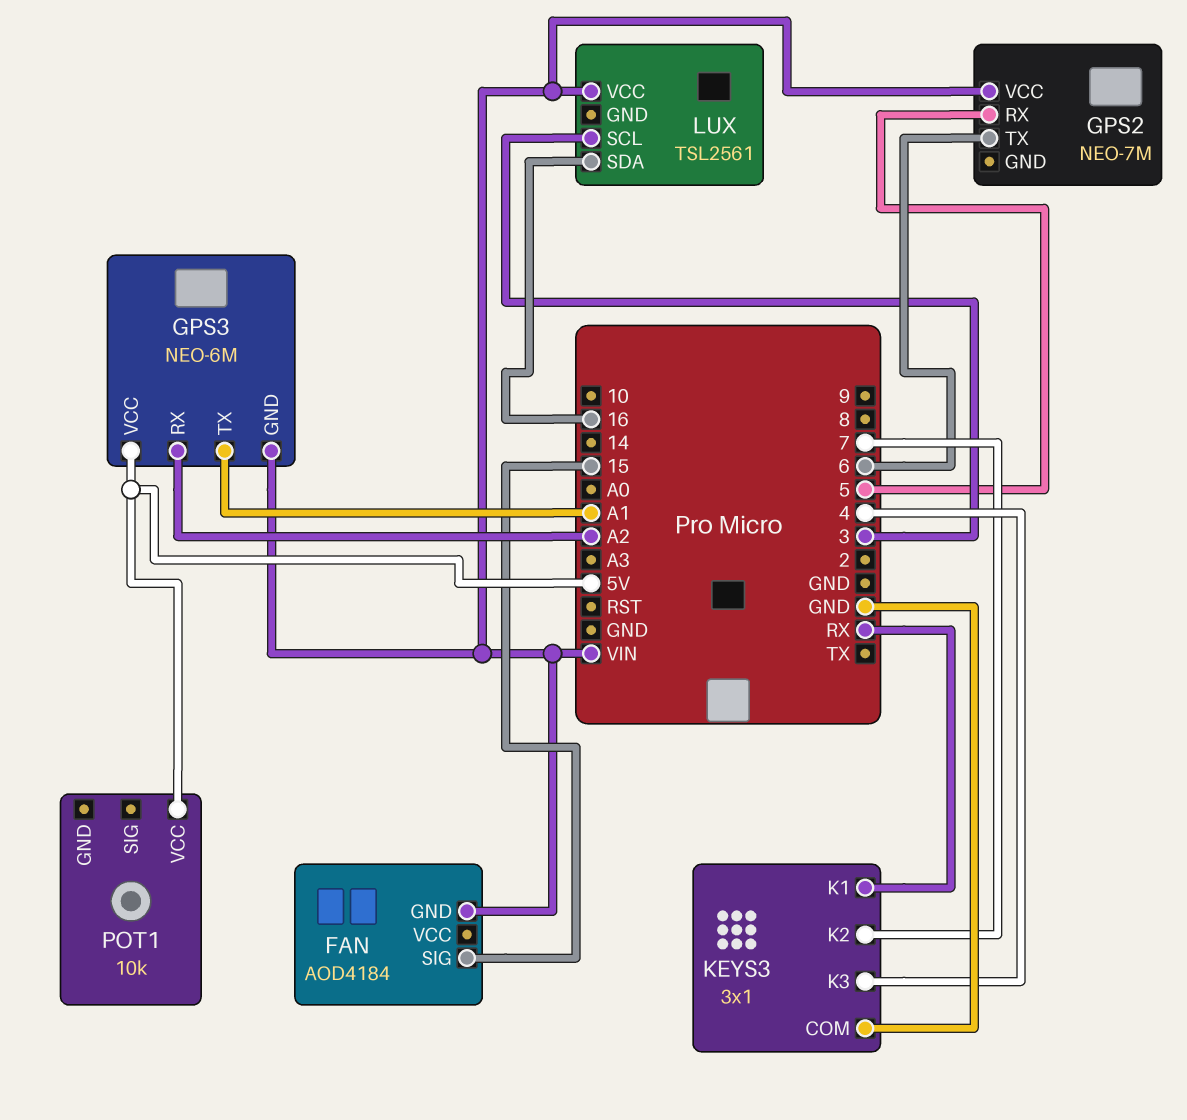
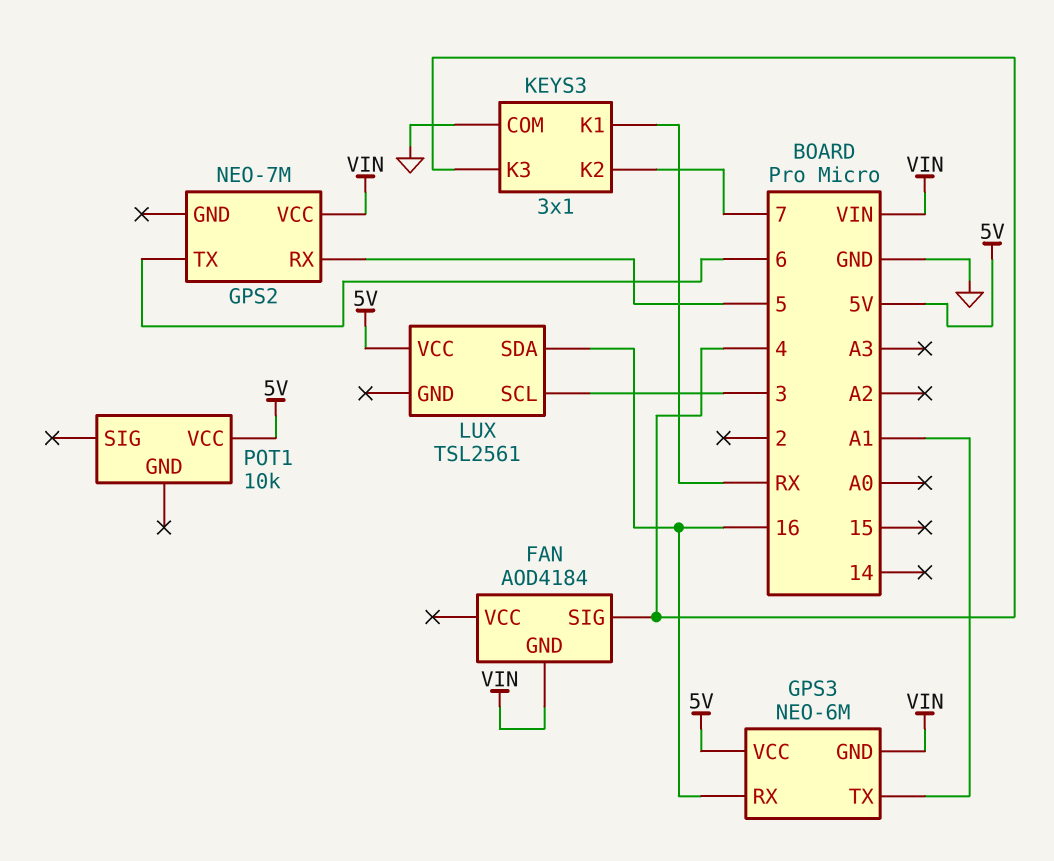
FAN pin SIG: 15 -> 4
GPS3 pin RX: A2 -> 16
LUX pin VCC: VIN -> 5V

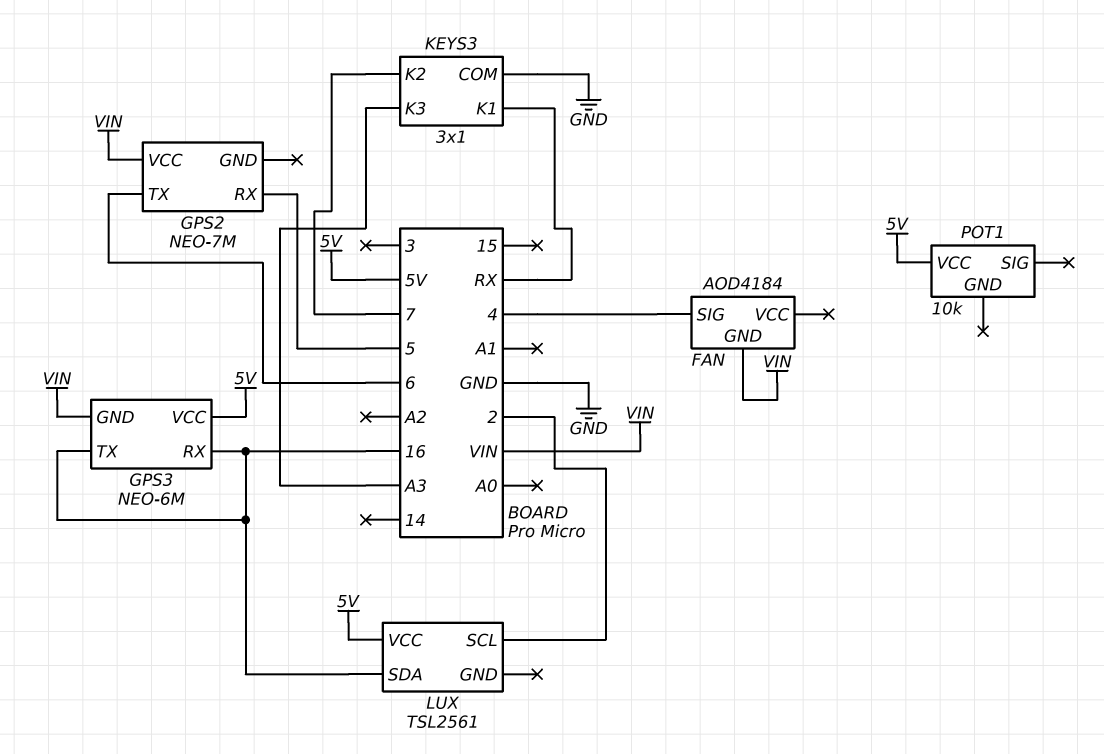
GPS3 pin TX: A1 -> 16
KEYS3 pin K3: 4 -> A3
LUX pin SCL: 3 -> 2

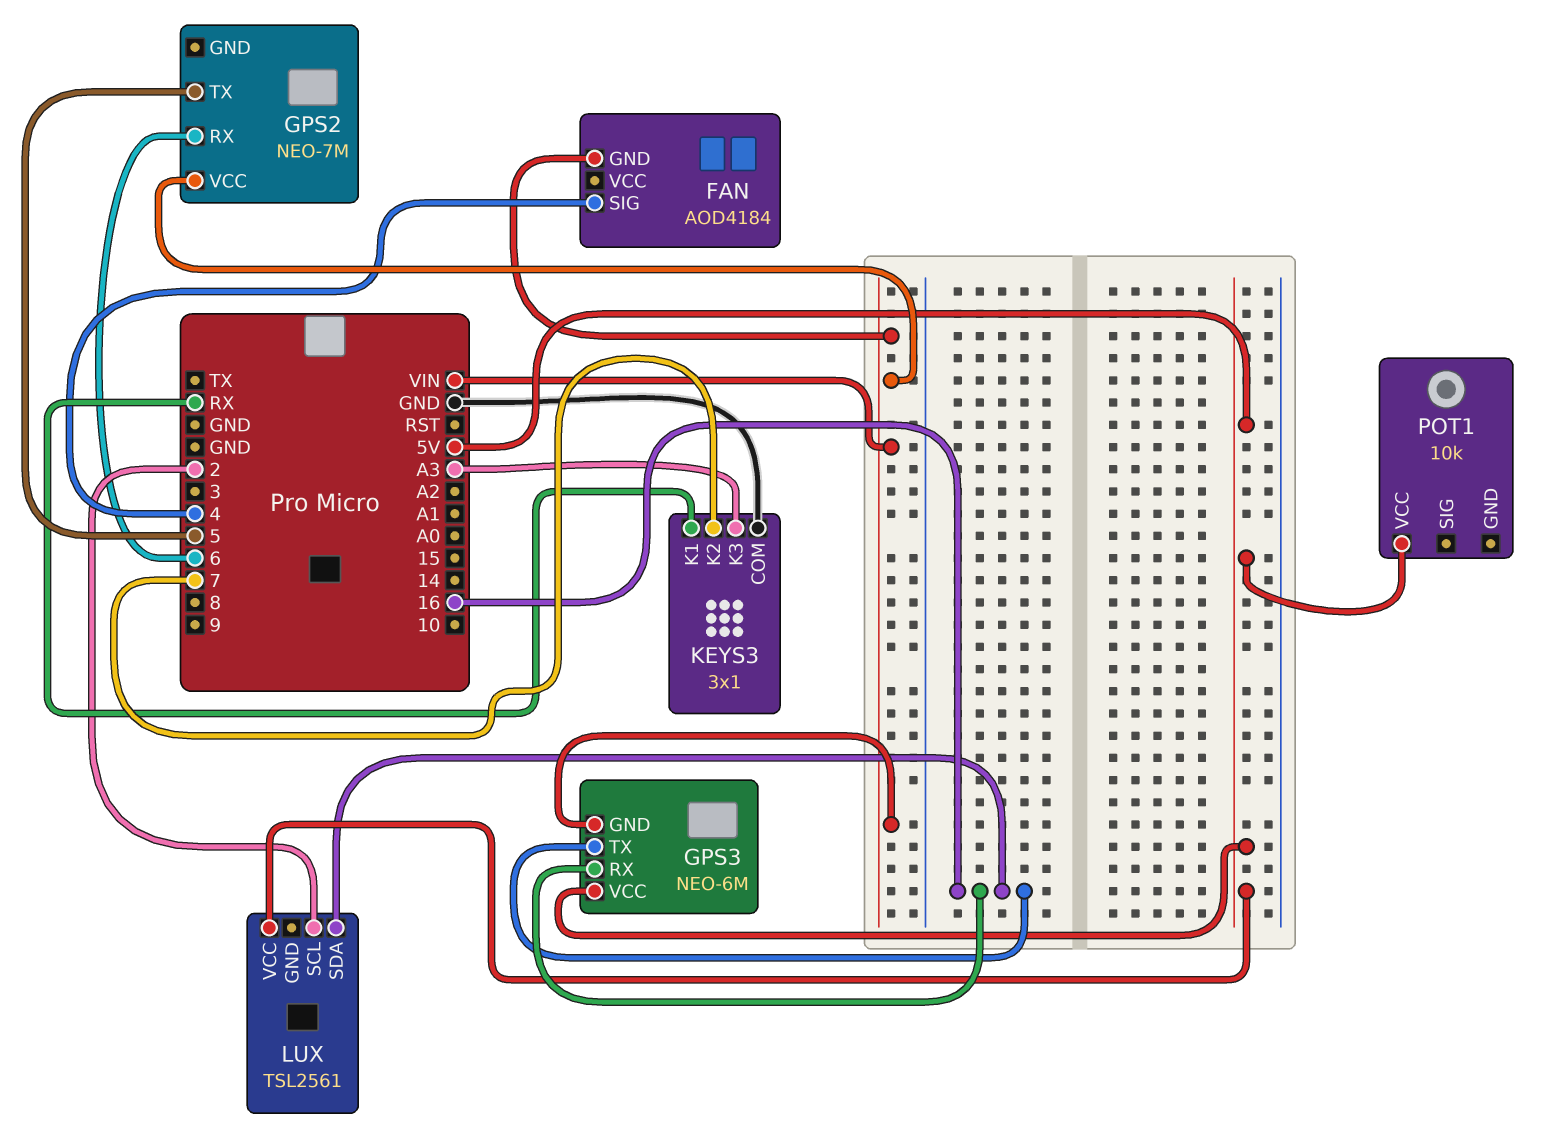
GPS2 pin RX: 5 -> 6
GPS2 pin TX: 6 -> 5

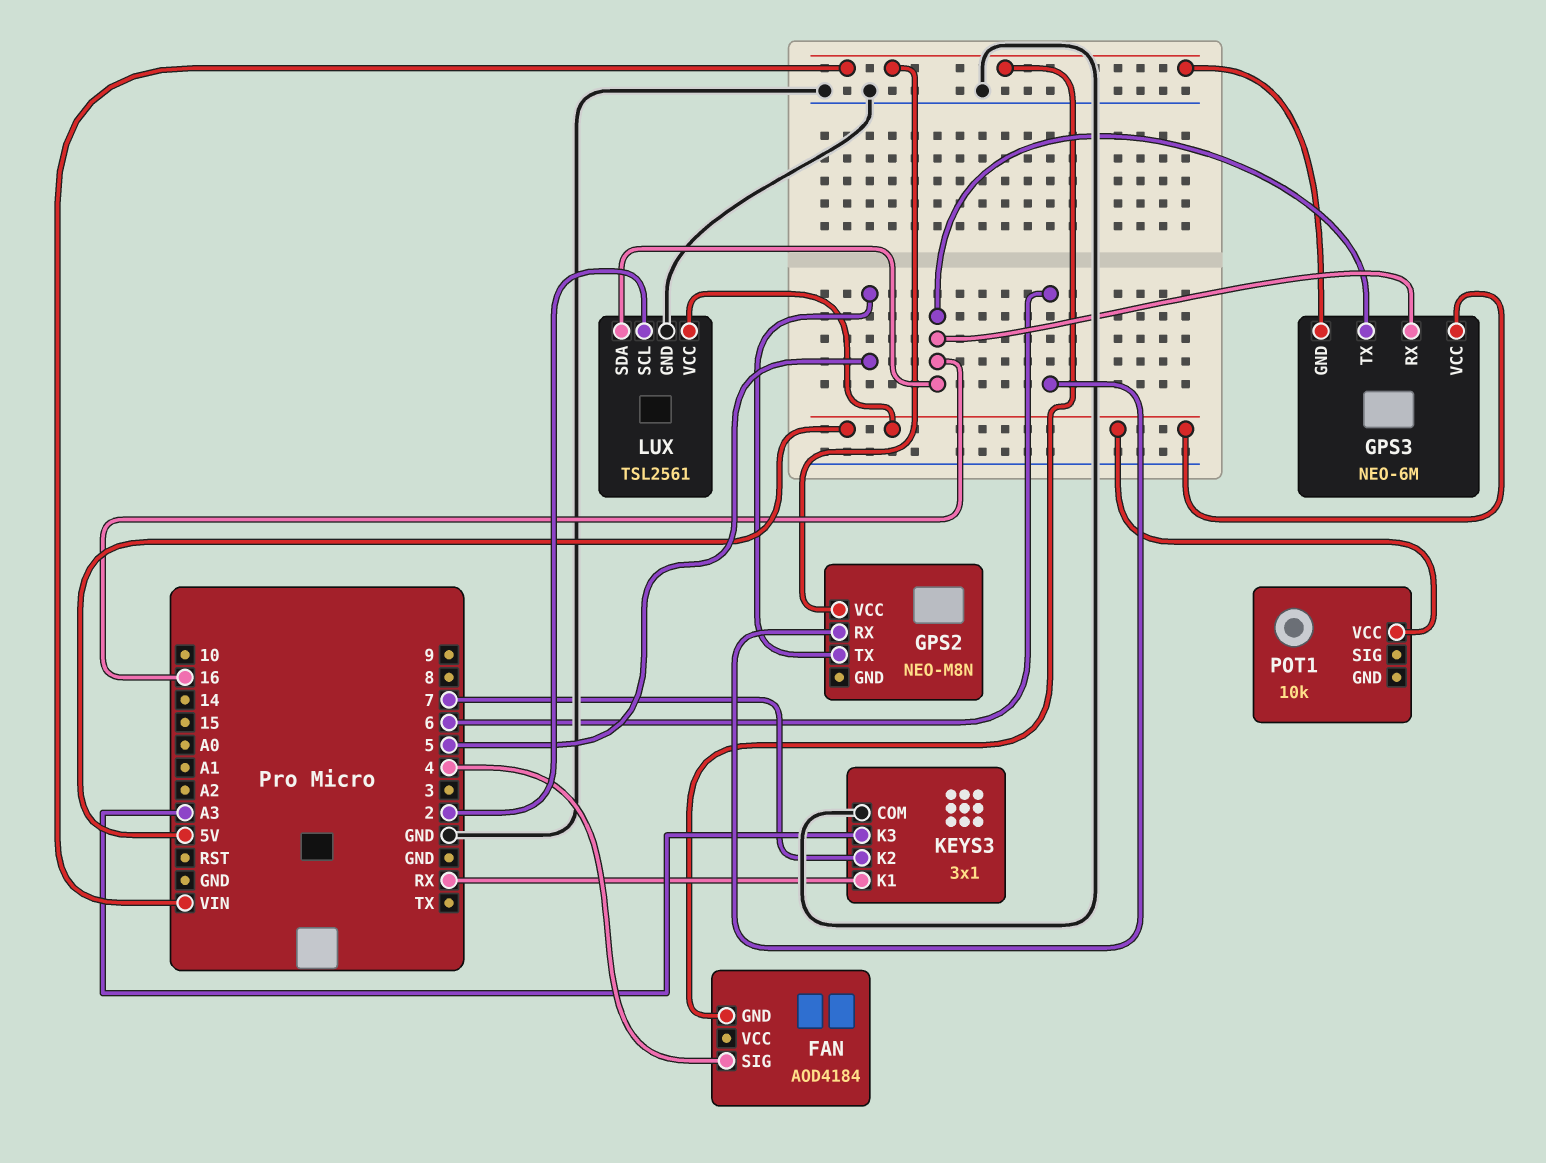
GPS2: NEO-7M -> NEO-M8N
LUX pin GND: none -> GND

